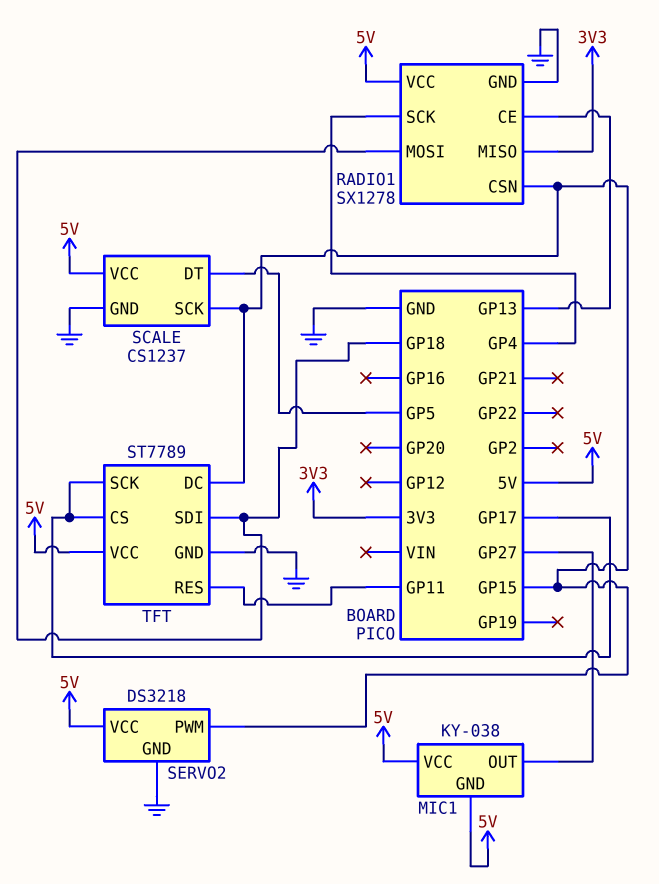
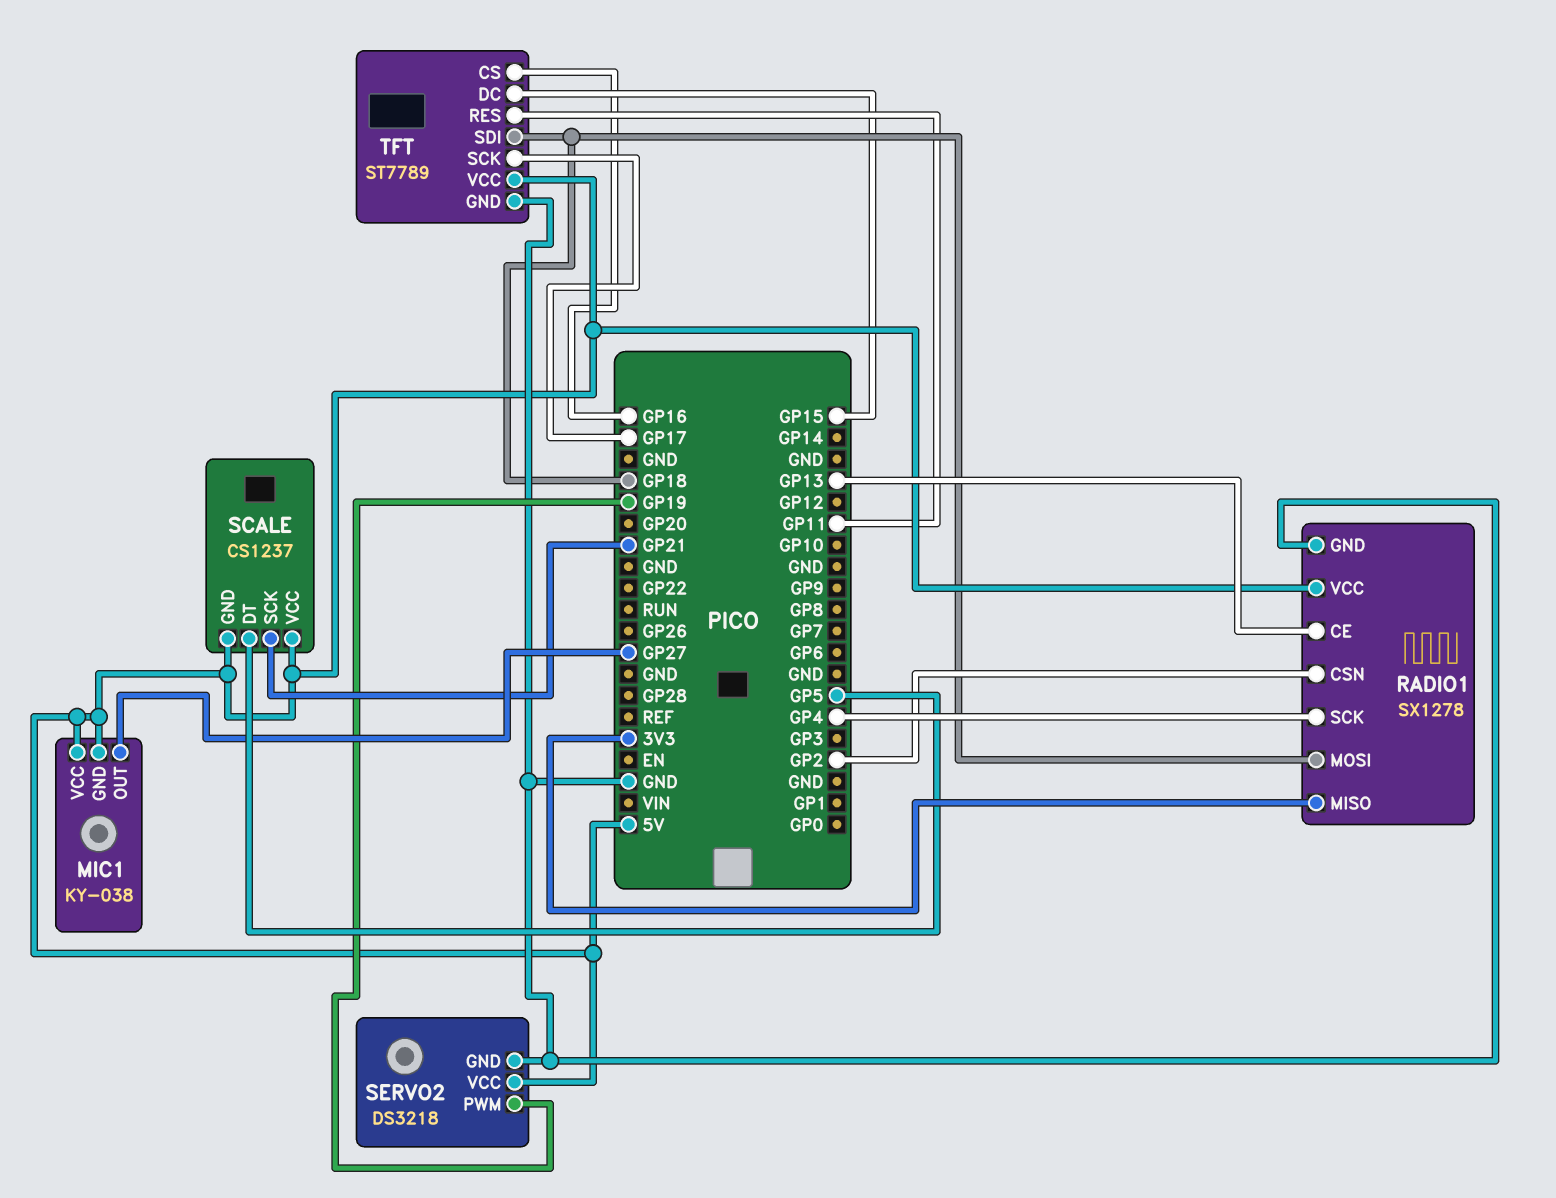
RADIO1 pin CSN: GP15 -> GP2
SCALE pin GND: GND -> 5V
SCALE pin SCK: GP15 -> GP21
SERVO2 pin PWM: GP15 -> GP19
TFT pin CS: GP17 -> GP16

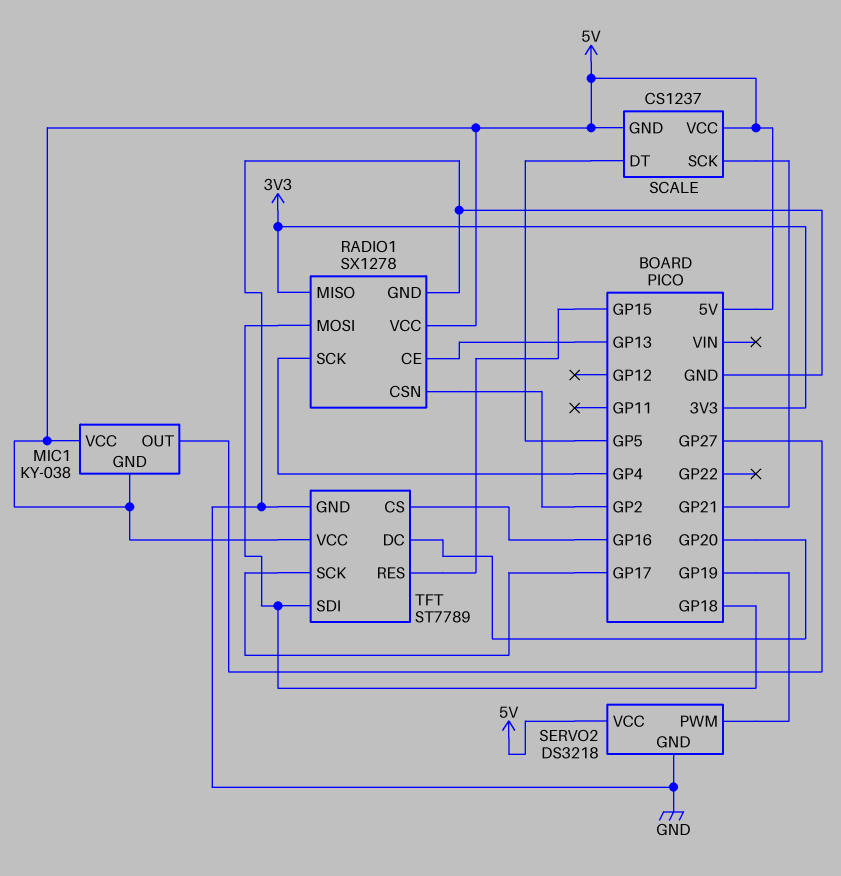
TFT pin DC: GP15 -> GP20
TFT pin RES: GP11 -> GP15

